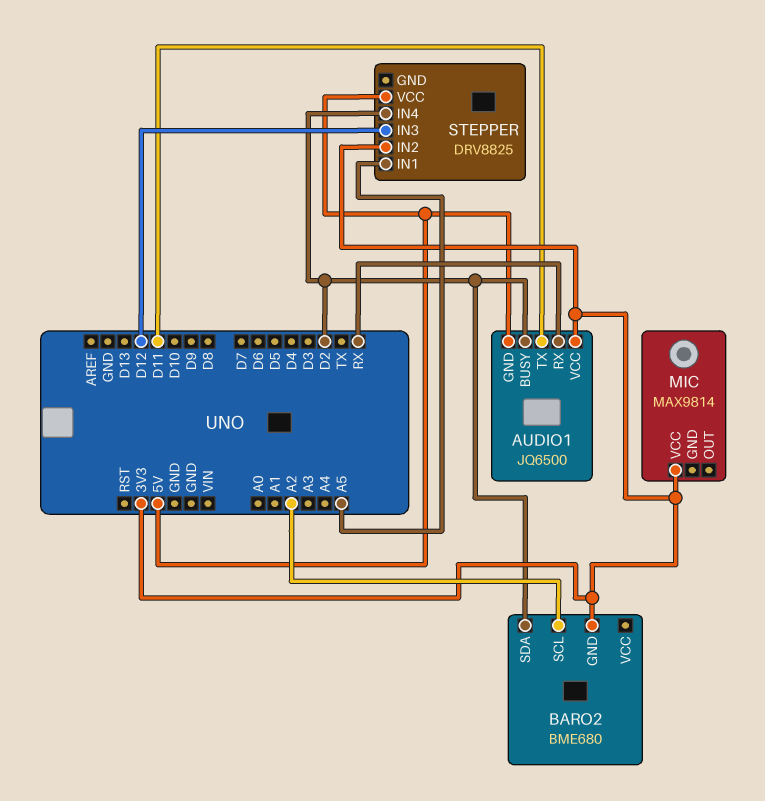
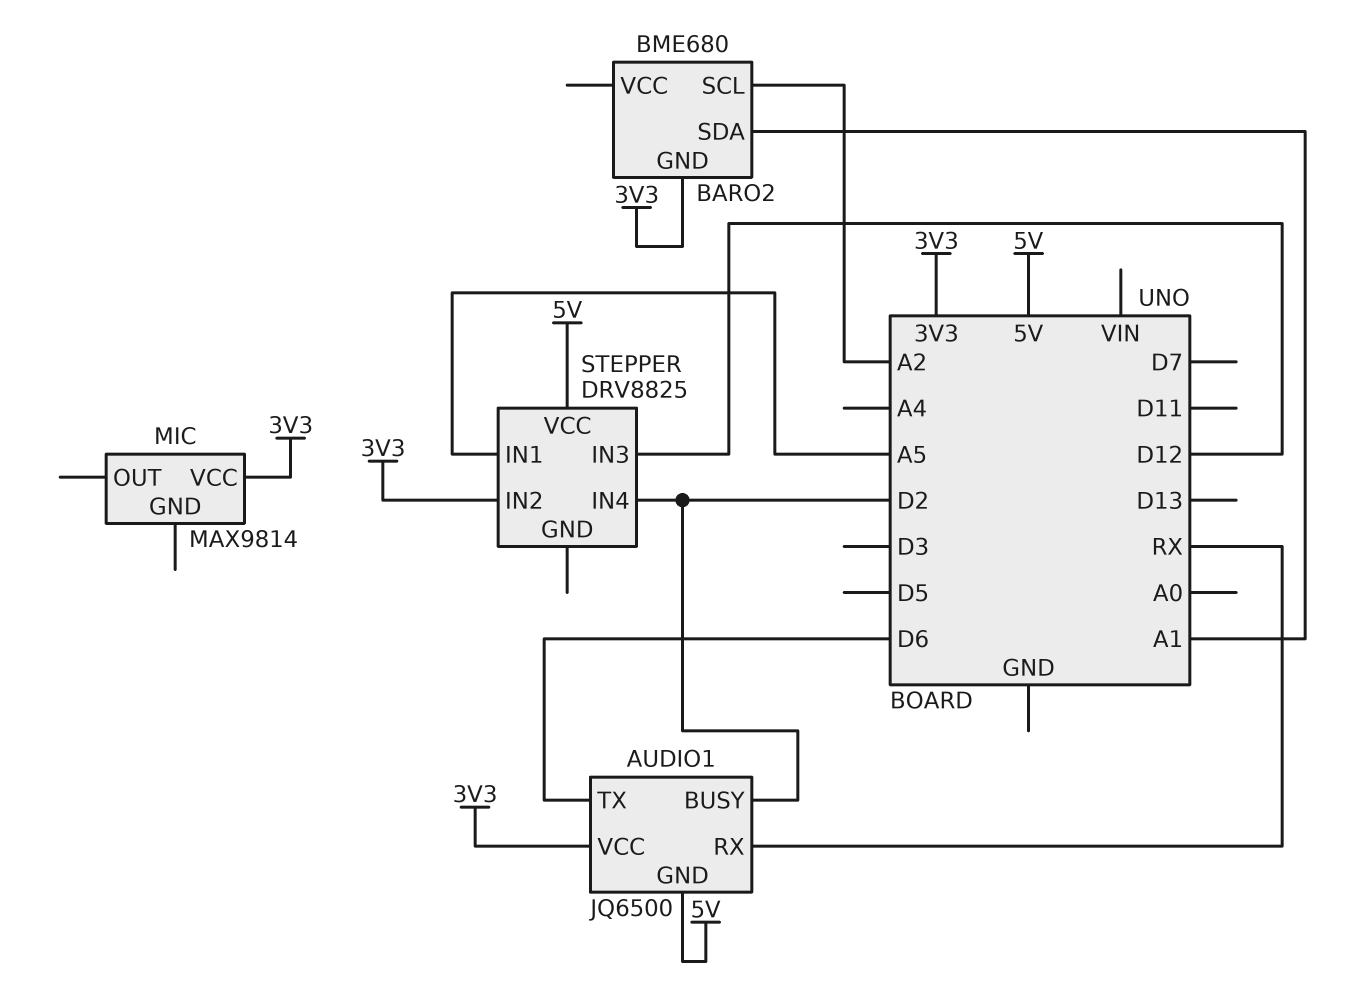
AUDIO1 pin TX: D11 -> D6
BARO2 pin SDA: D2 -> A1

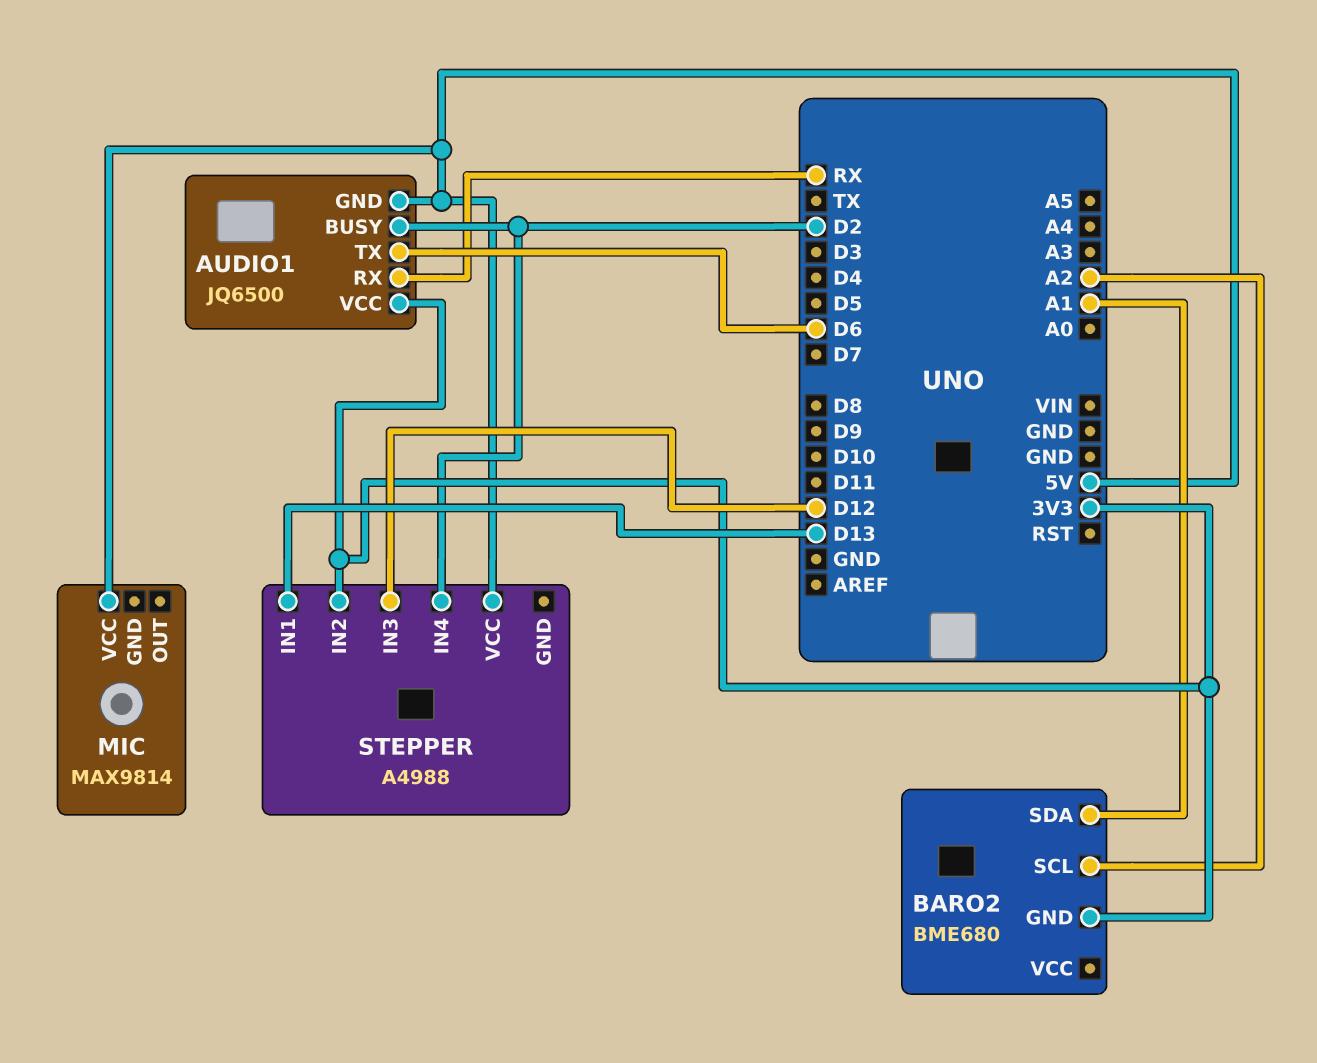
MIC pin VCC: 3V3 -> 5V
STEPPER: DRV8825 -> A4988
STEPPER pin IN1: A5 -> D13

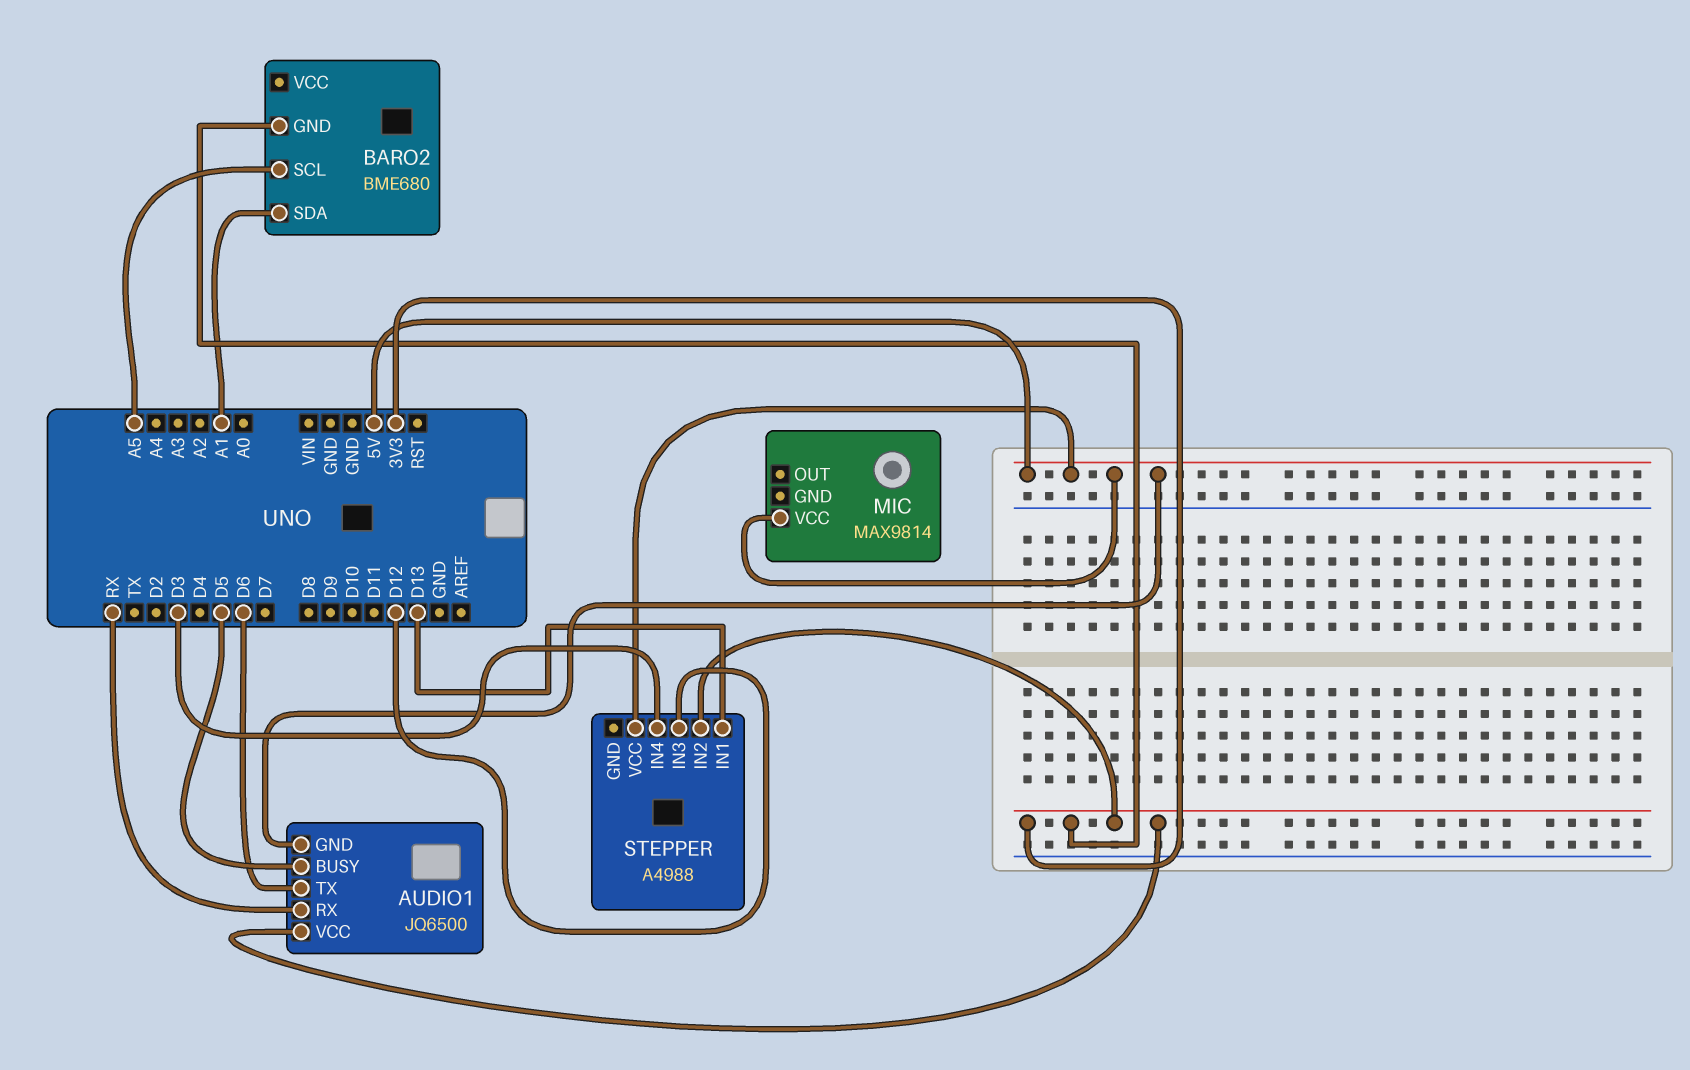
AUDIO1 pin BUSY: D2 -> D5
BARO2 pin SCL: A2 -> A5
STEPPER pin IN4: D2 -> D3

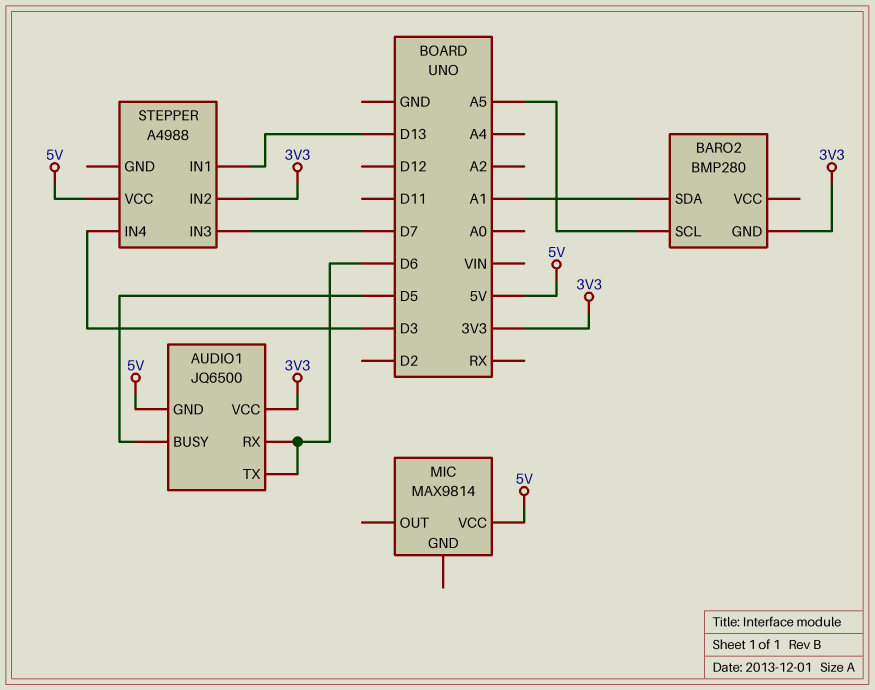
AUDIO1 pin RX: RX -> D6
BARO2: BME680 -> BMP280
STEPPER pin IN3: D12 -> D7

